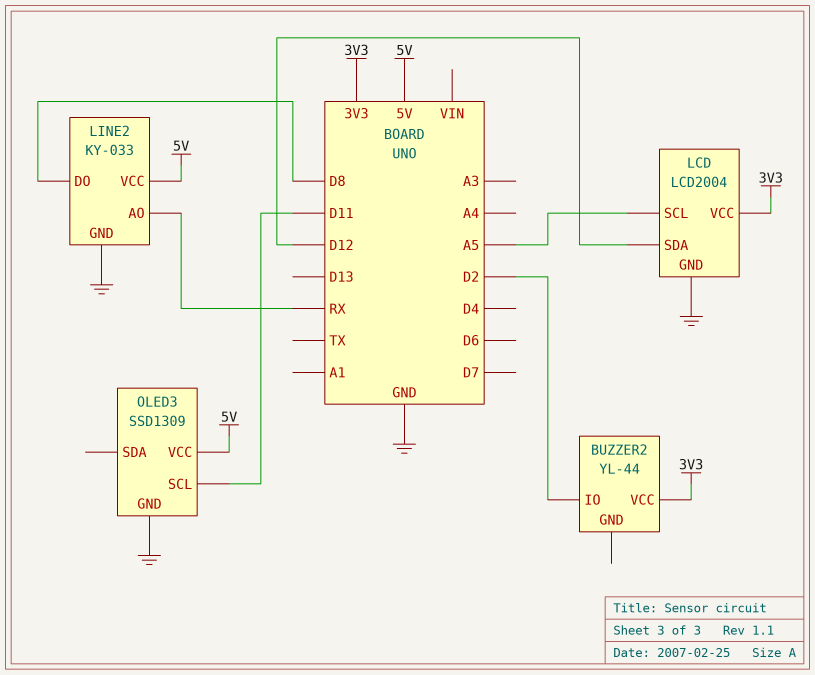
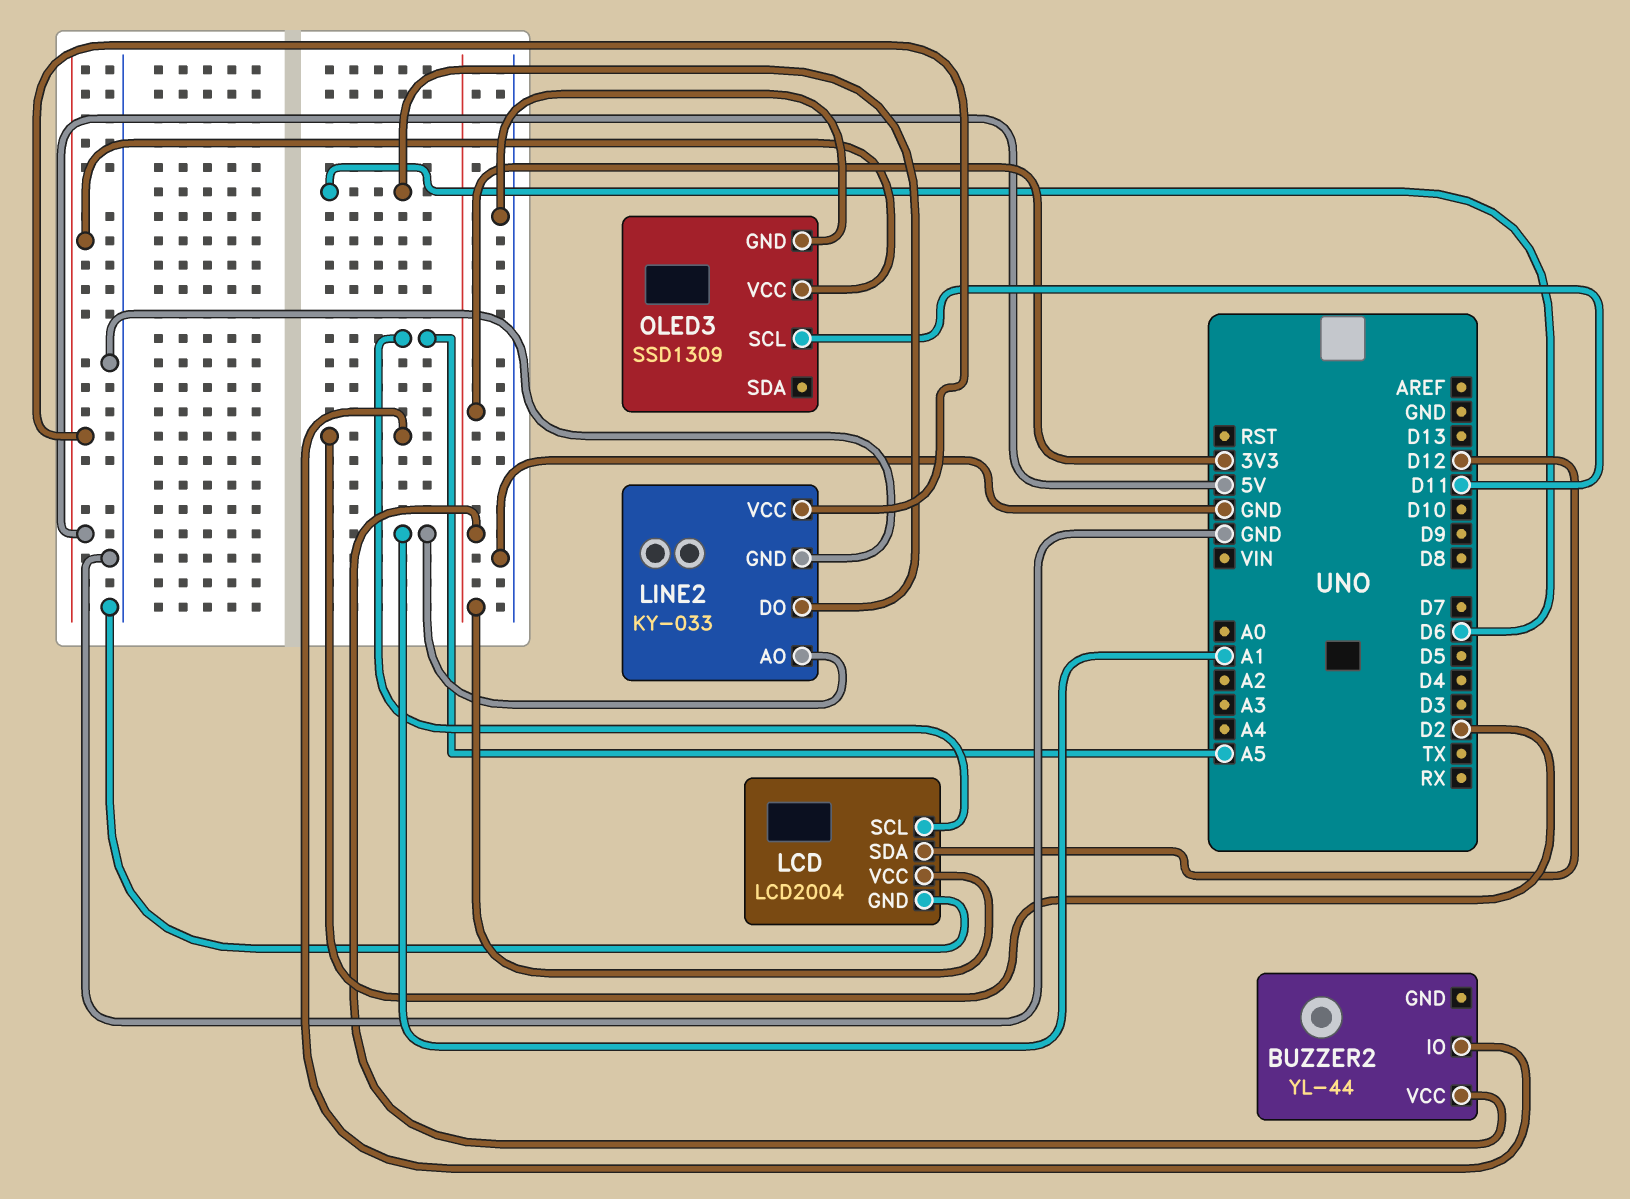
LINE2 pin AO: RX -> A1
LINE2 pin DO: D8 -> D6

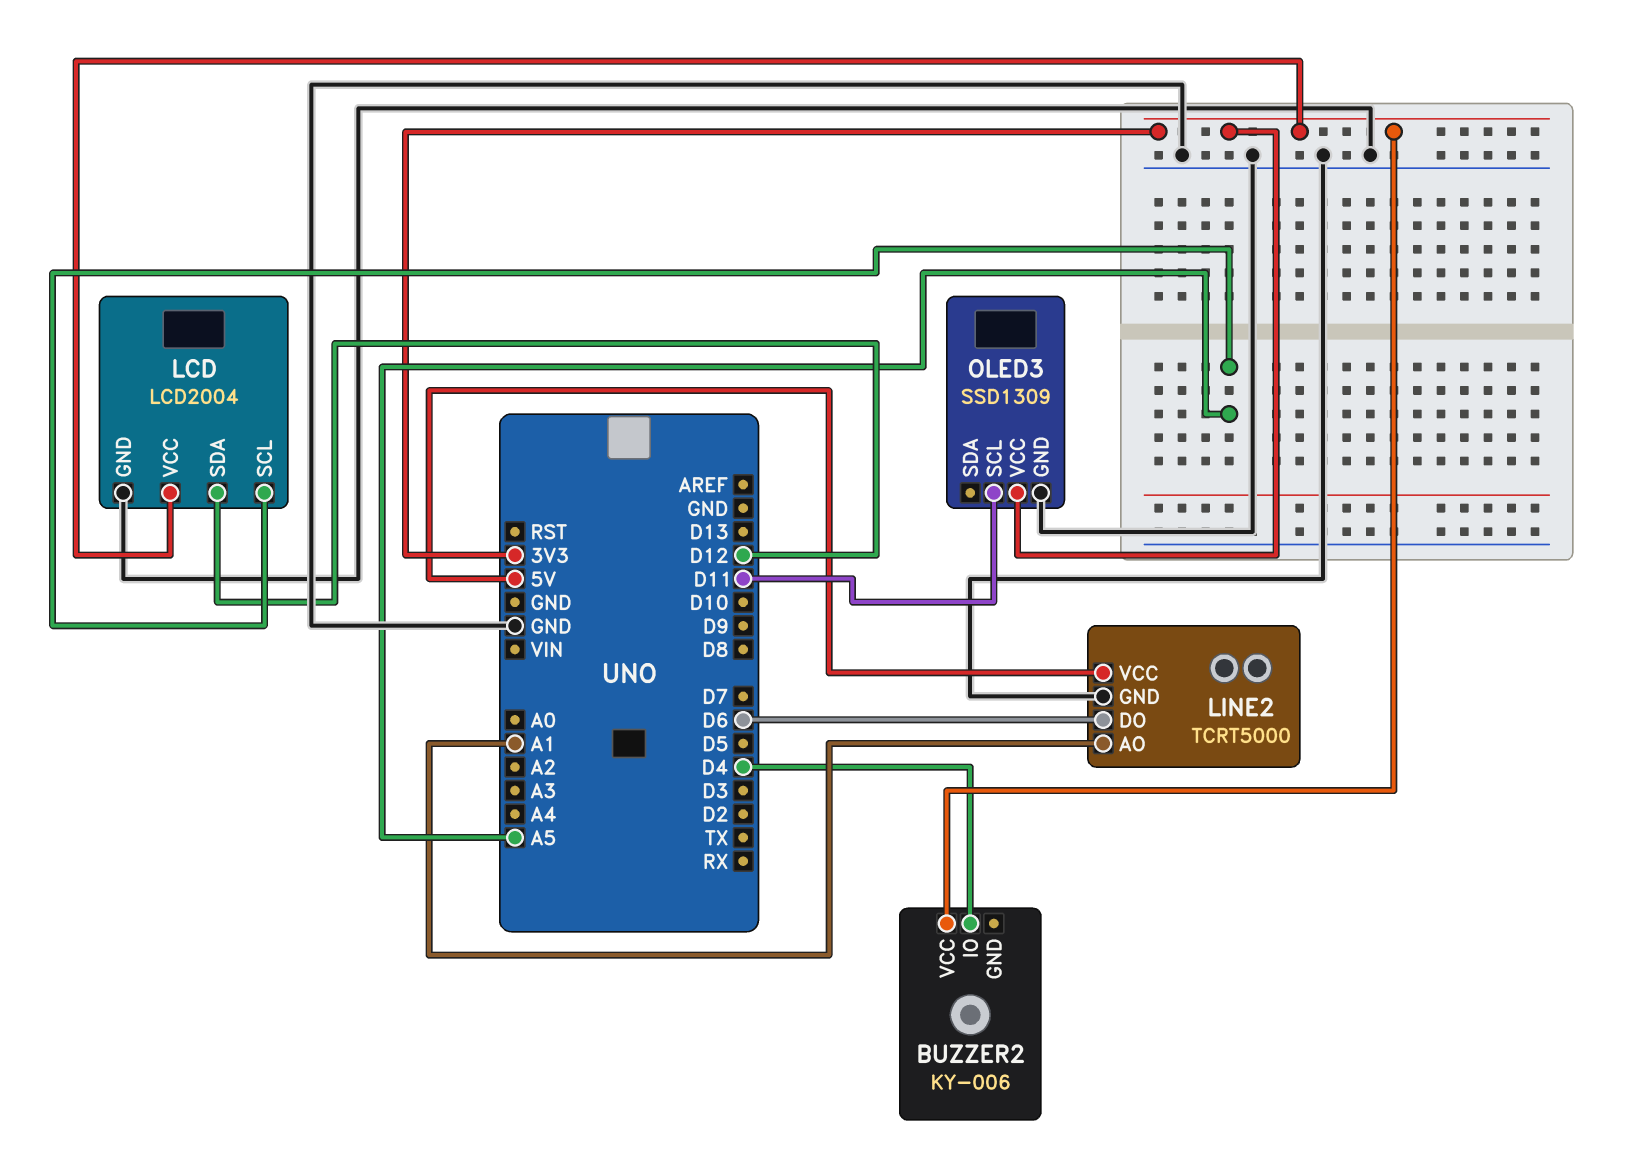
BUZZER2: YL-44 -> KY-006
BUZZER2 pin IO: D2 -> D4
LINE2: KY-033 -> TCRT5000
OLED3 pin VCC: 5V -> 3V3

